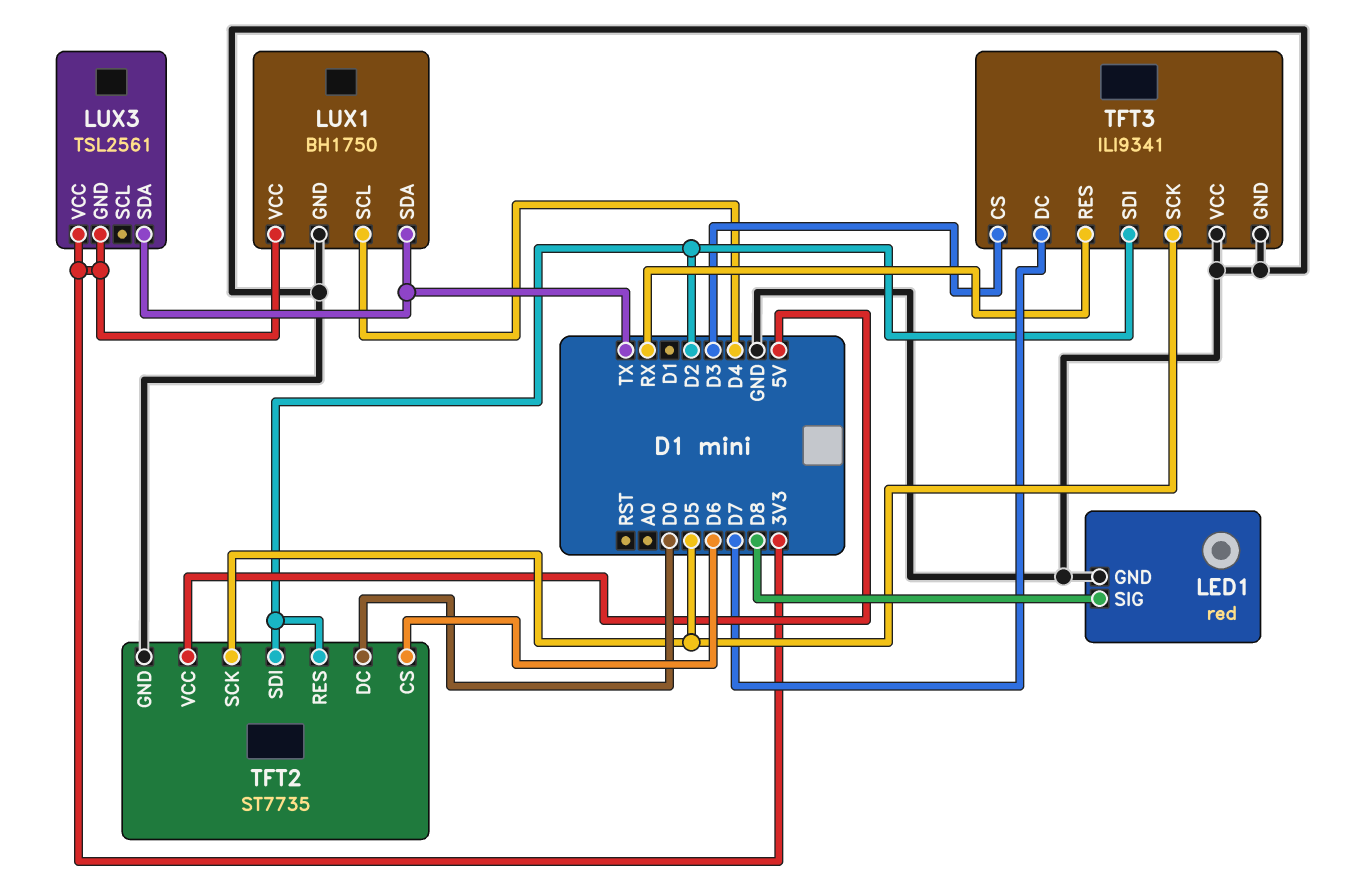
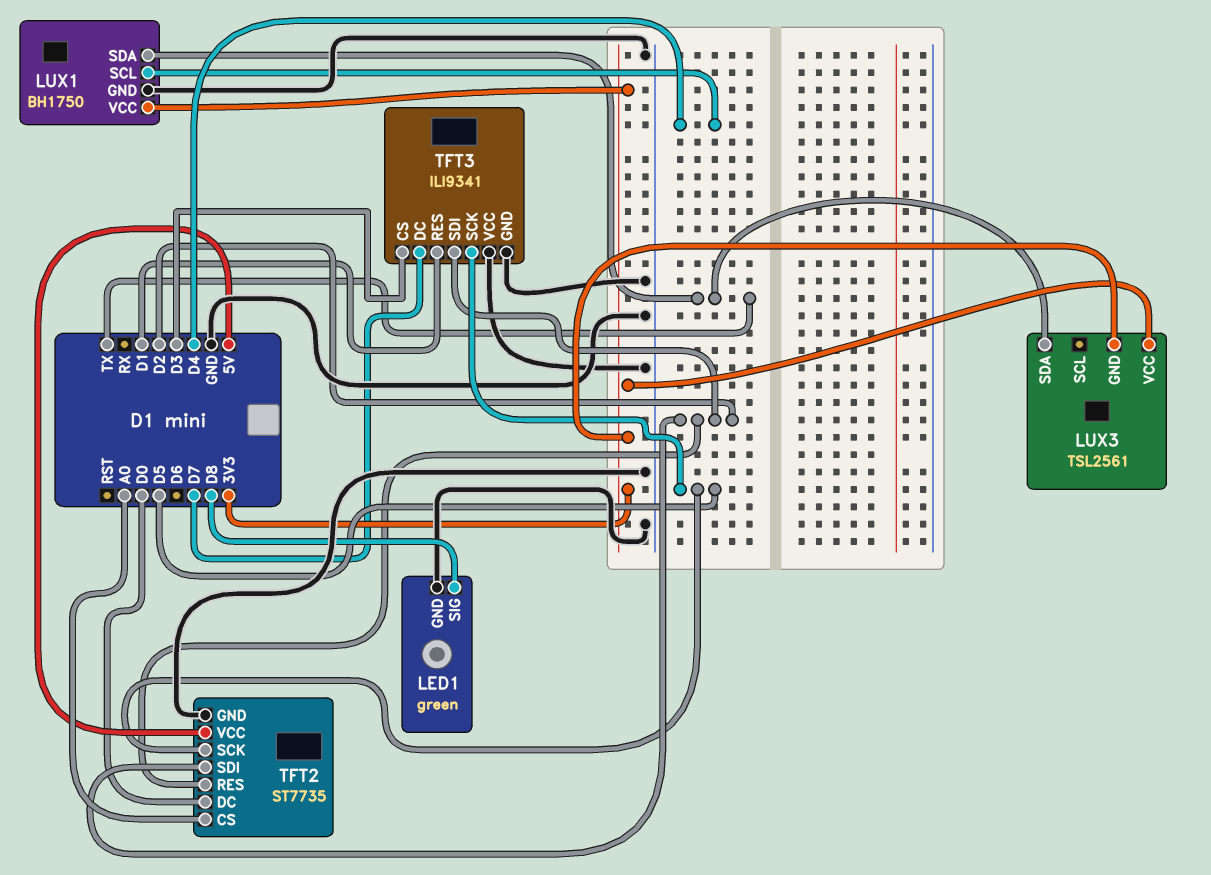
LED1: red -> green
TFT2 pin CS: D6 -> A0
TFT3 pin RES: RX -> D1

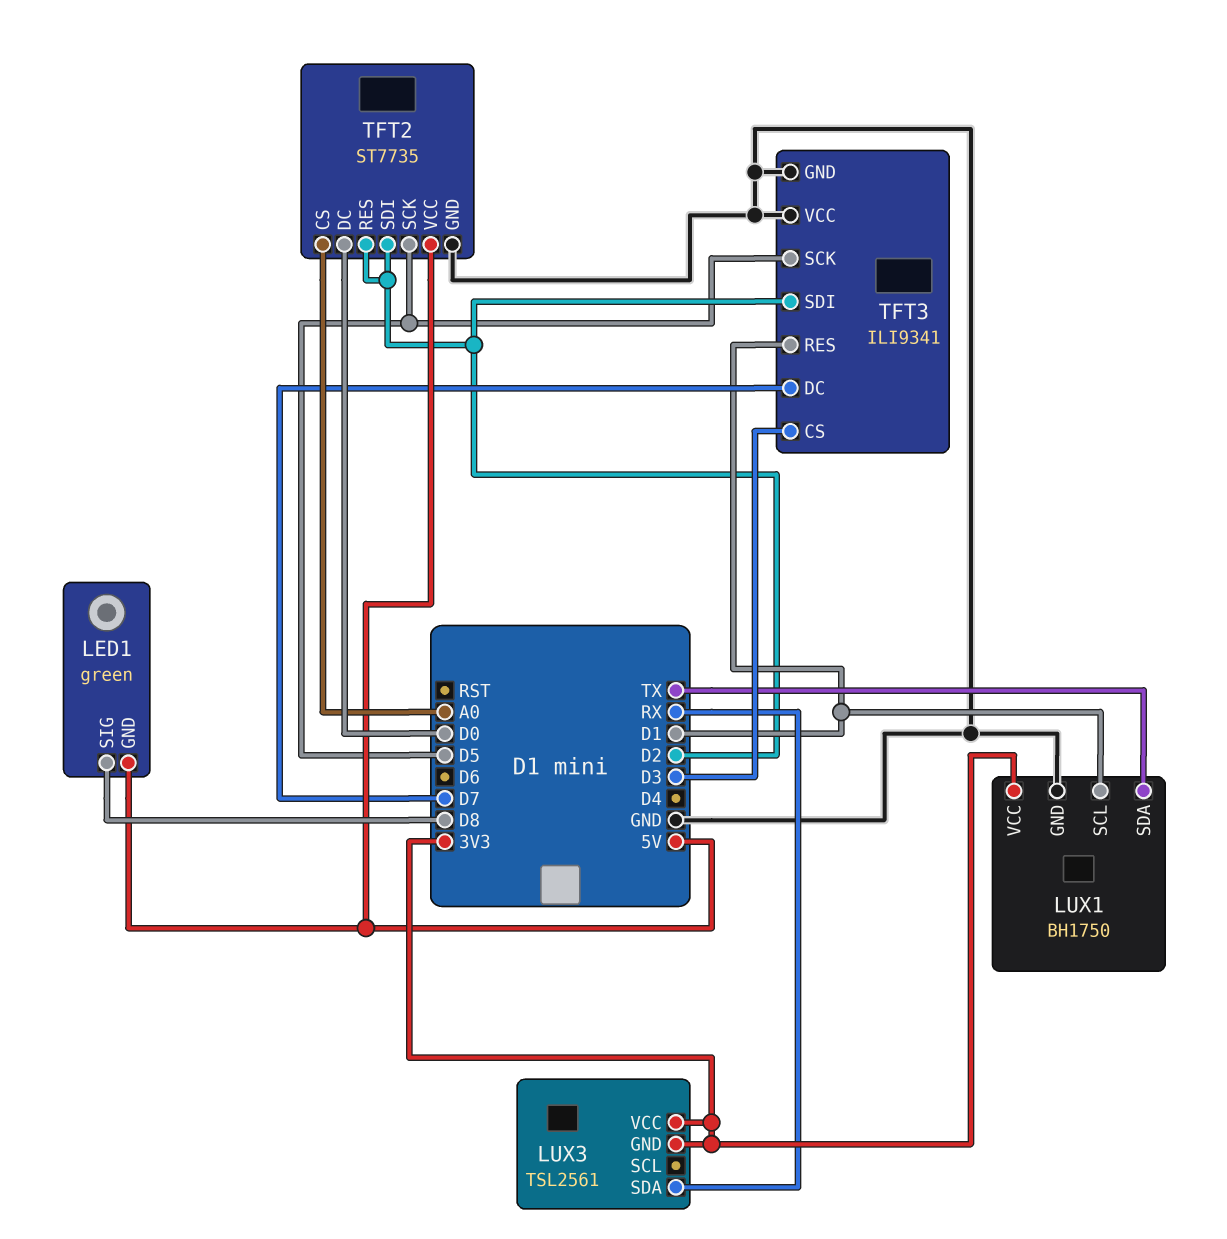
LED1 pin GND: GND -> 5V
LUX1 pin SCL: D4 -> D1
LUX3 pin SDA: TX -> RX

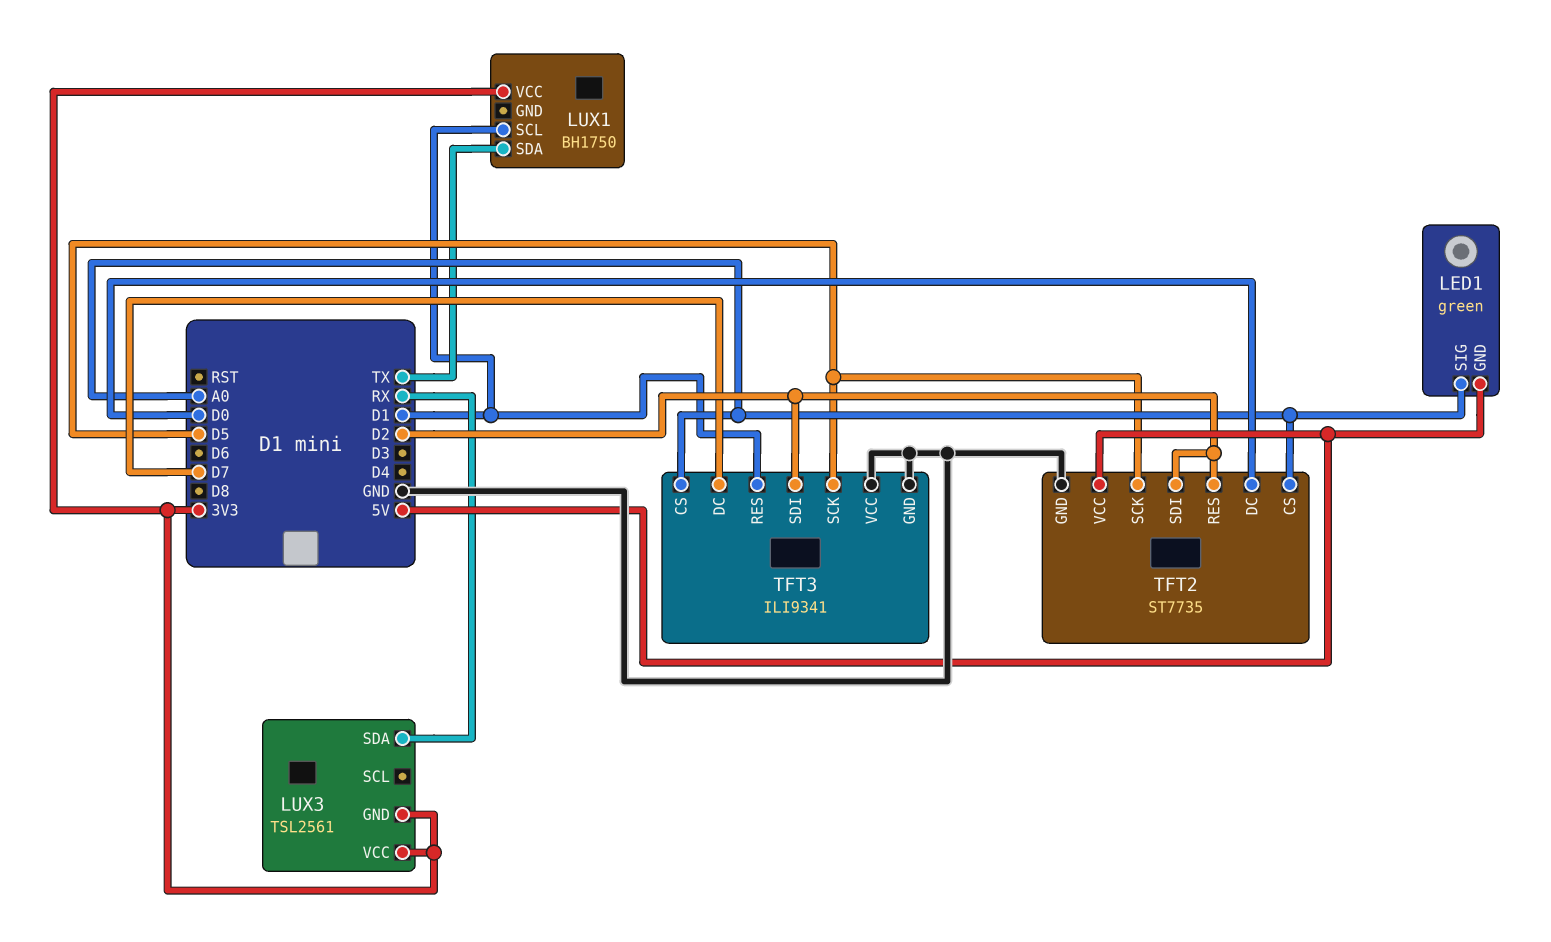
LED1 pin SIG: D8 -> A0
LUX1 pin GND: GND -> none
TFT3 pin CS: D3 -> A0

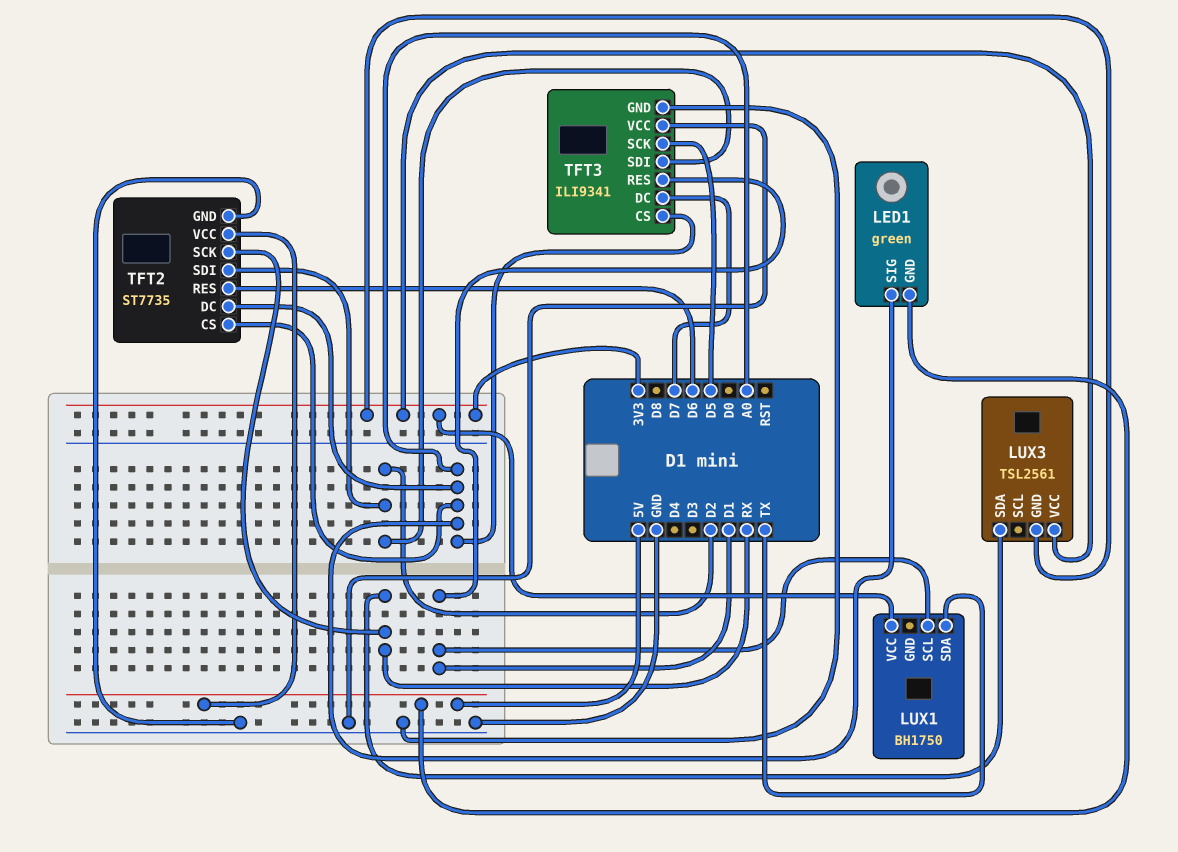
TFT2 pin DC: D0 -> A0
TFT2 pin RES: D2 -> D6
TFT2 pin SCK: D5 -> RX

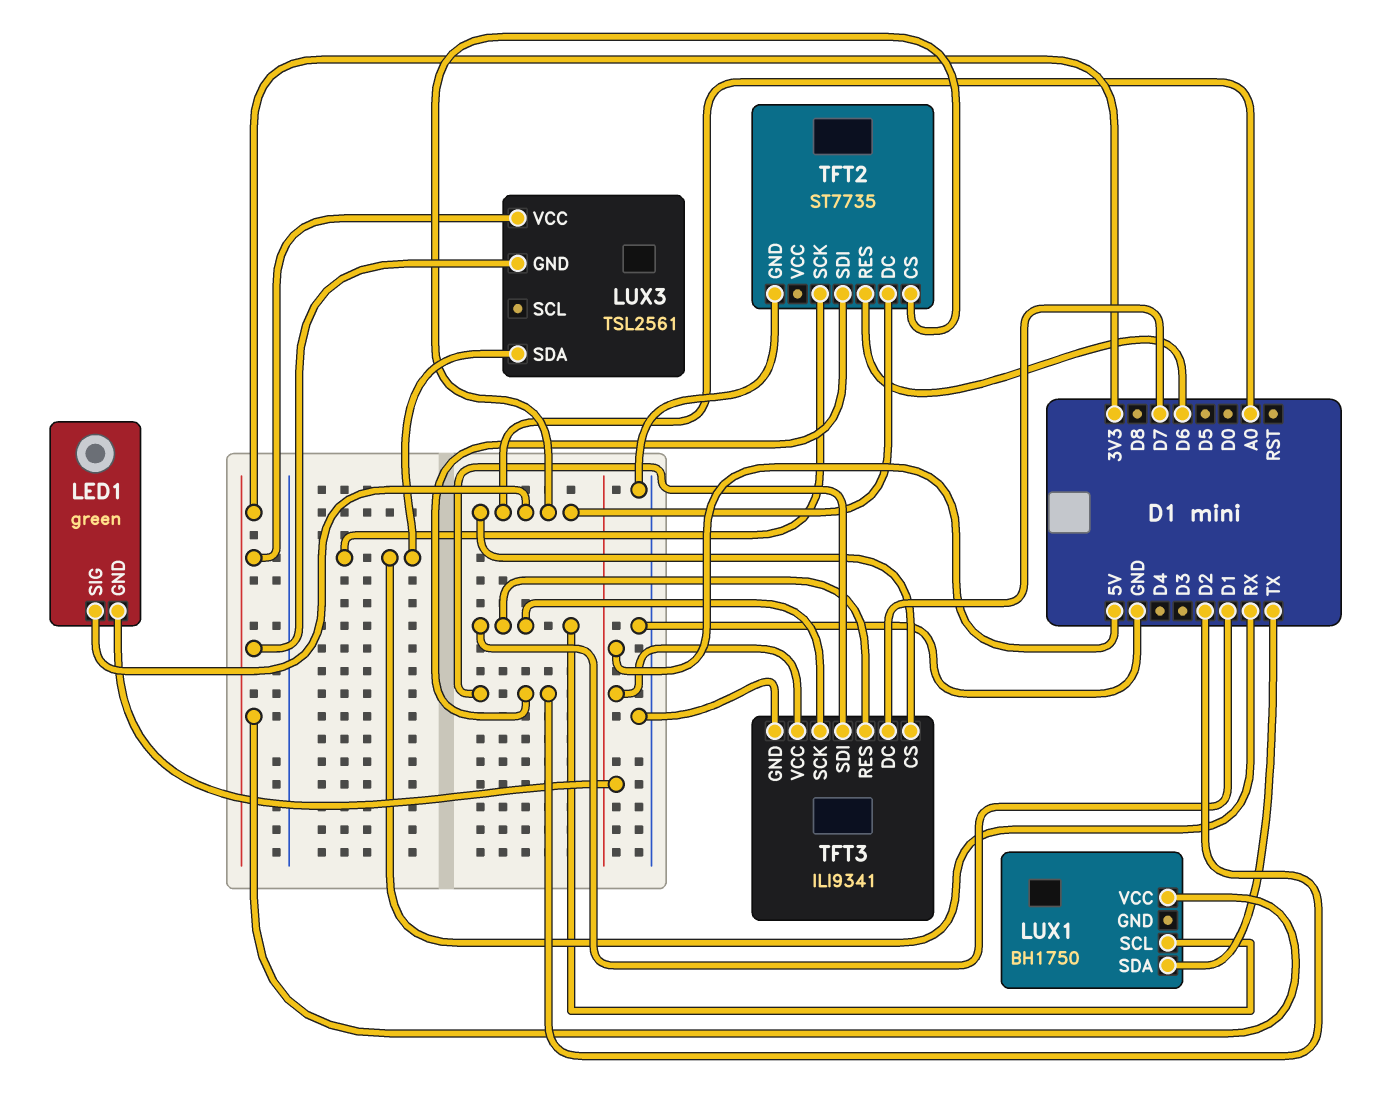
TFT2 pin VCC: 5V -> none
TFT3 pin SCK: D5 -> D1
TFT3 pin VCC: GND -> 5V

